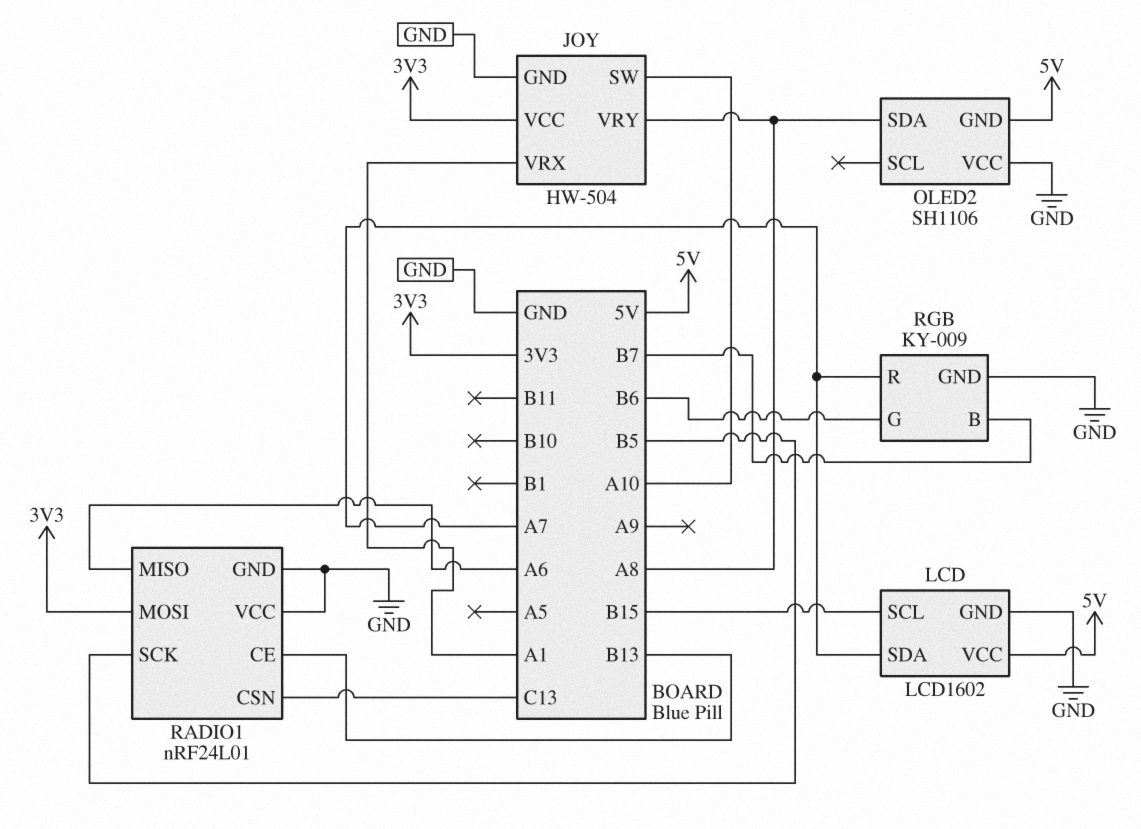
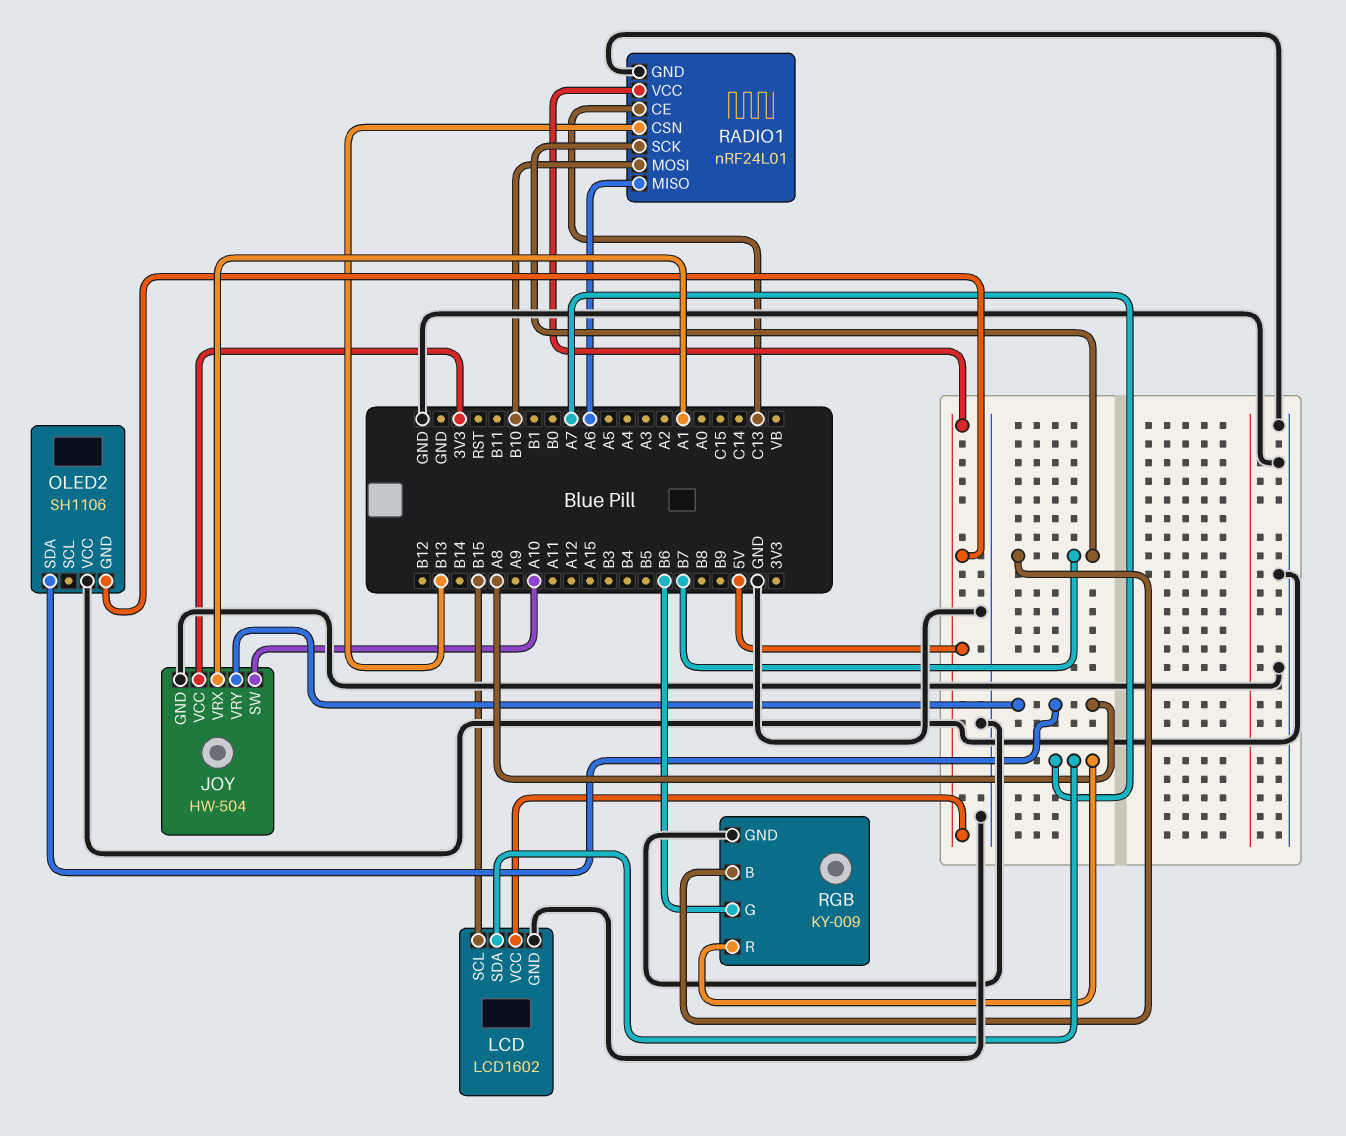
RADIO1 pin CE: B13 -> C13
RADIO1 pin CSN: C13 -> B13
RADIO1 pin MOSI: 3V3 -> B10
RADIO1 pin SCK: B5 -> B7
RADIO1 pin VCC: GND -> 5V

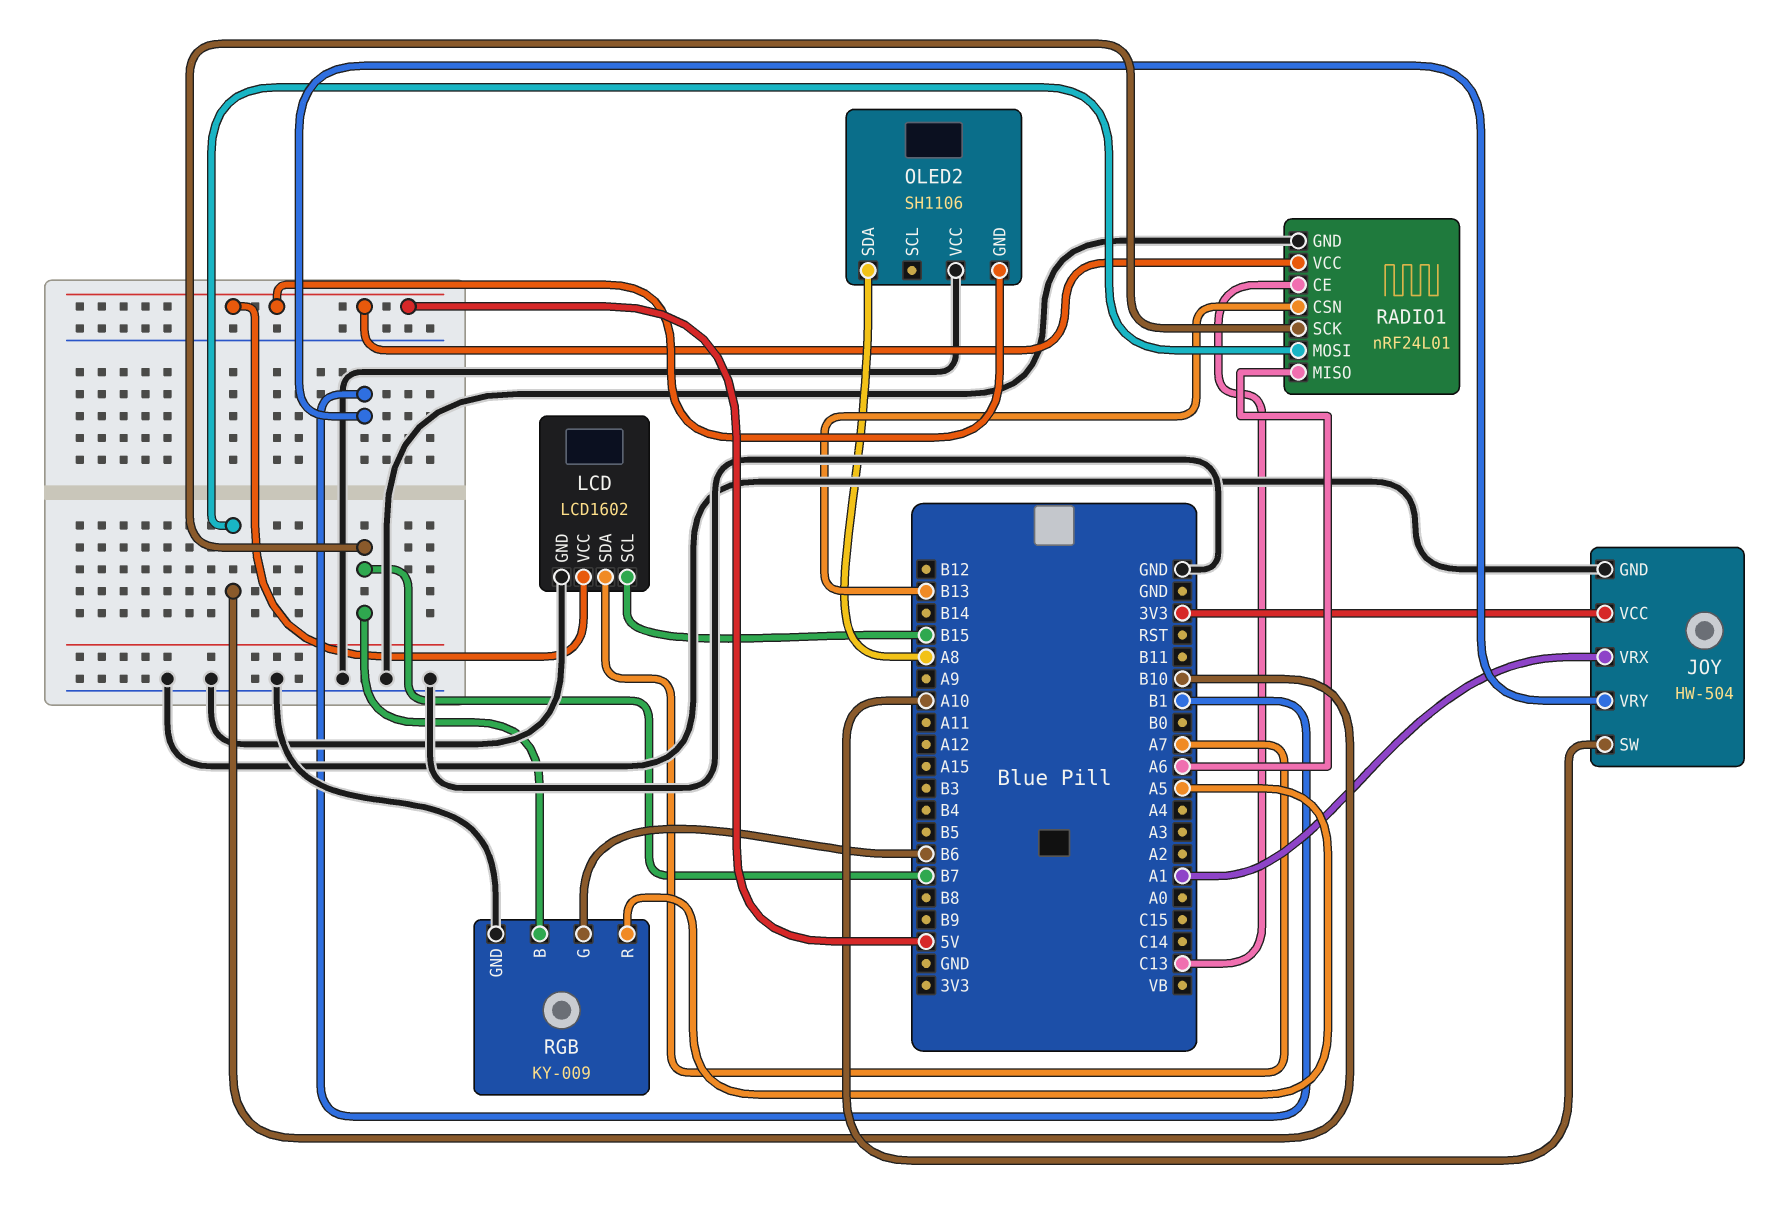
JOY pin VRY: A8 -> B1
RGB pin R: A7 -> A5

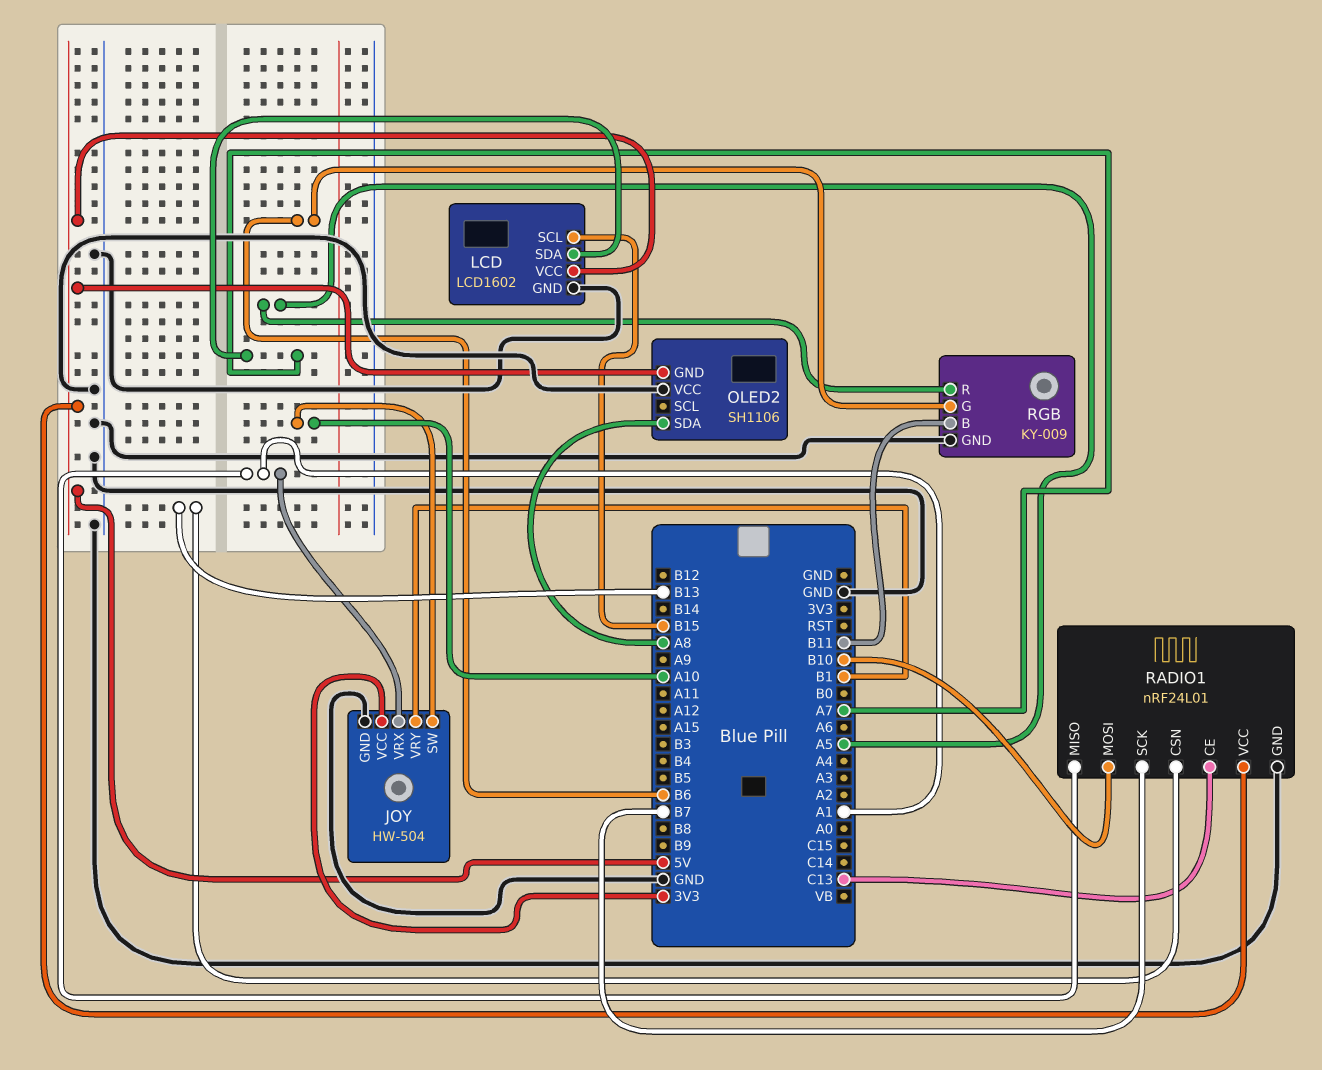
RADIO1 pin MISO: A6 -> A1
RGB pin B: B7 -> B11

